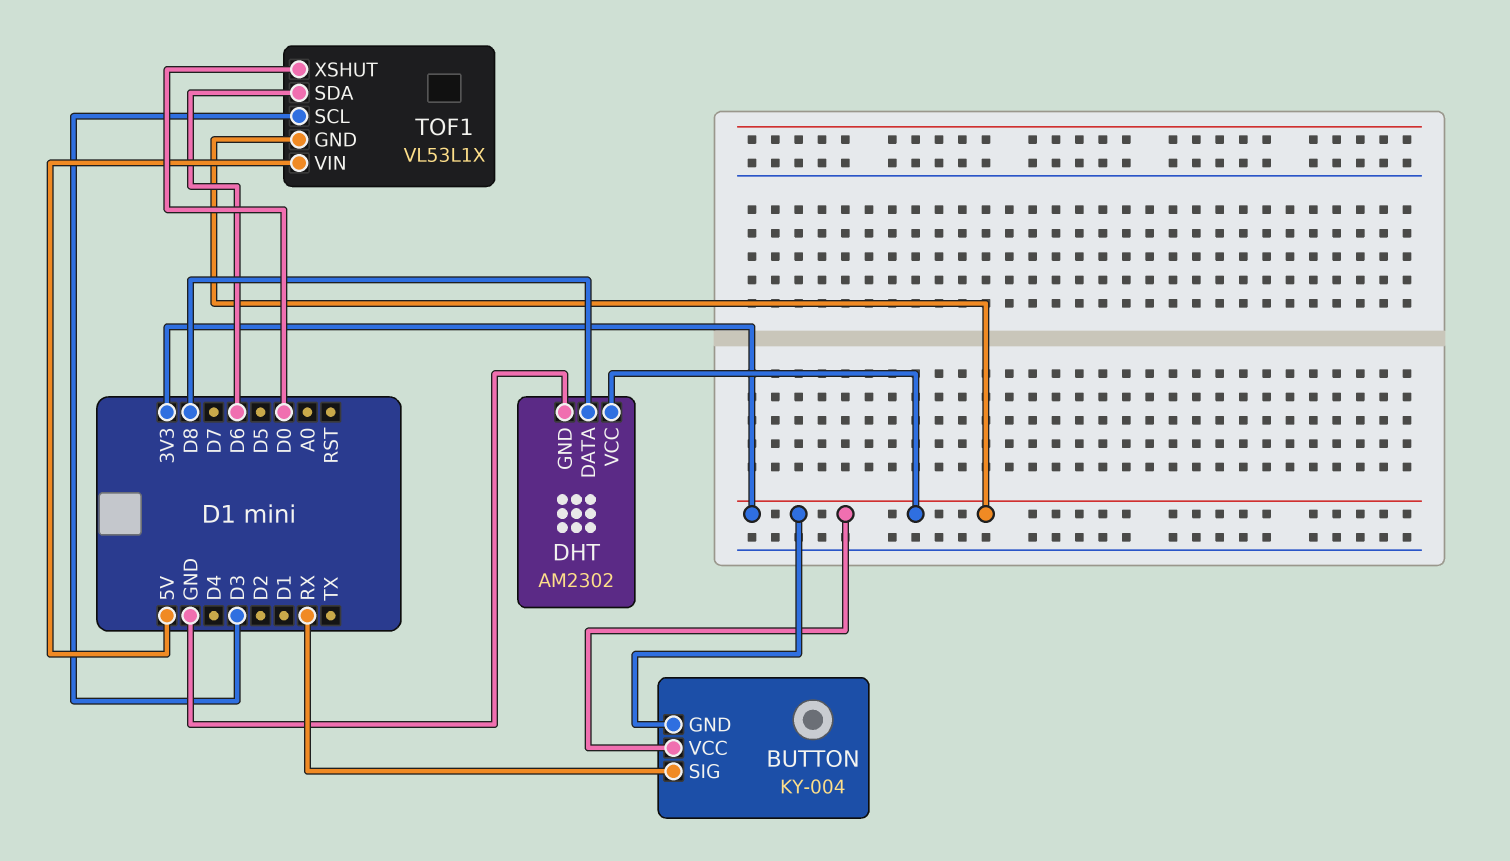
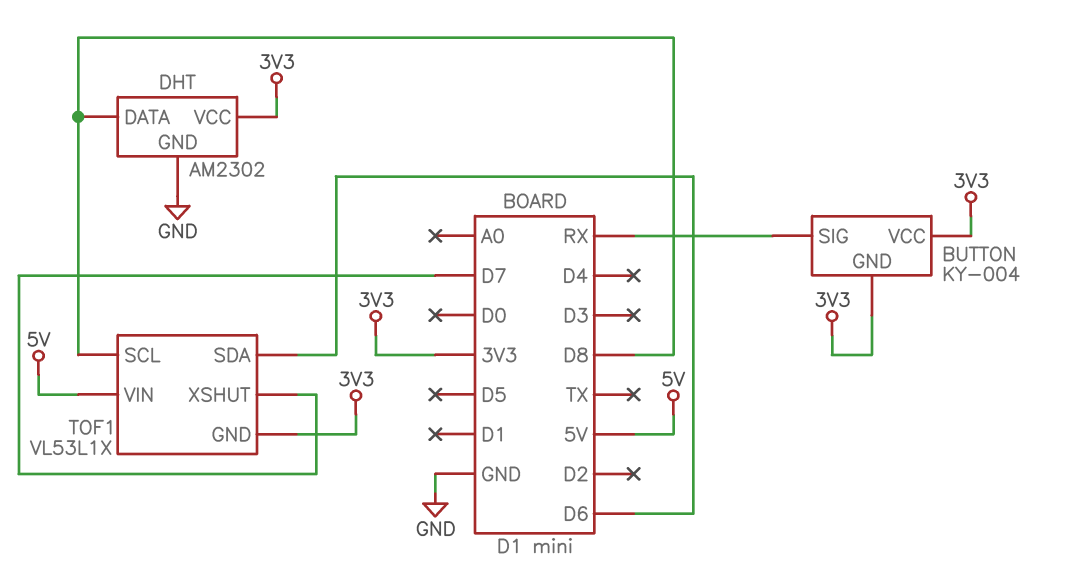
TOF1 pin SCL: D3 -> D8
TOF1 pin XSHUT: D0 -> D7

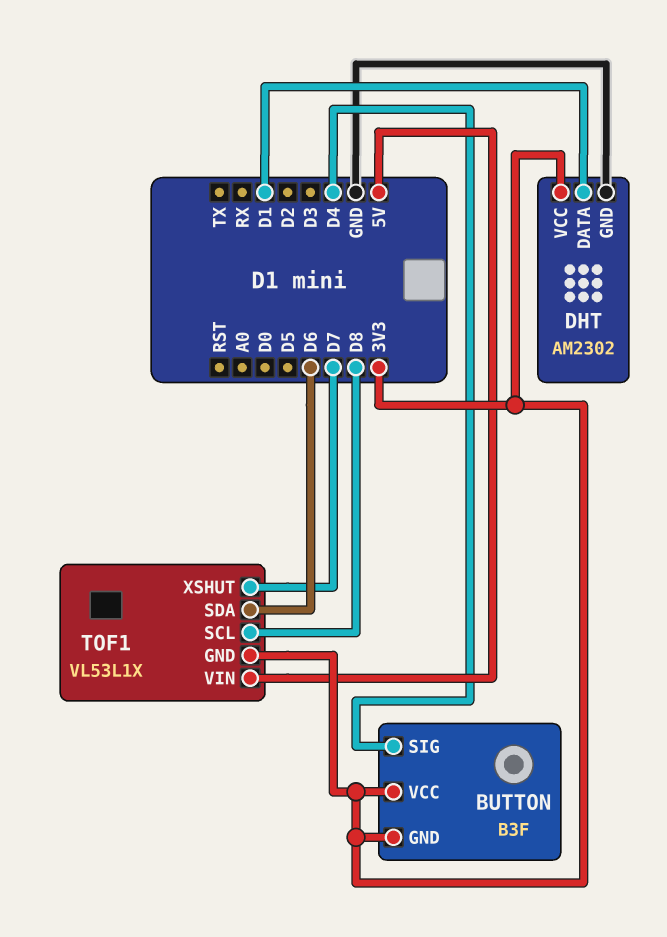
BUTTON: KY-004 -> B3F
BUTTON pin SIG: RX -> D4
DHT pin DATA: D8 -> D1

